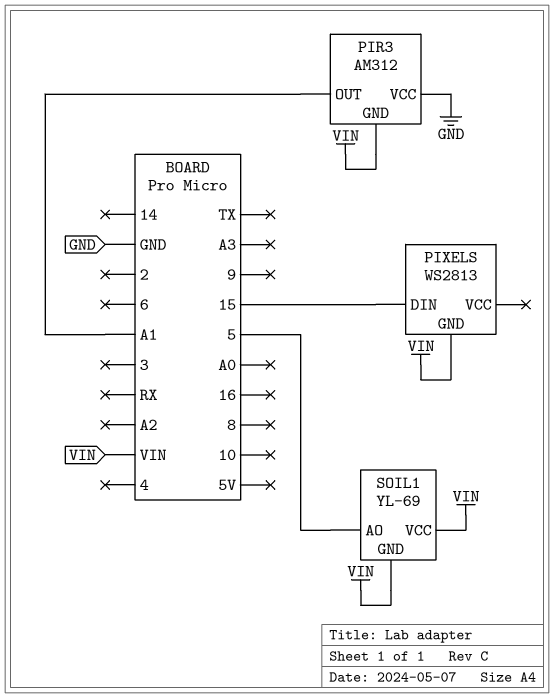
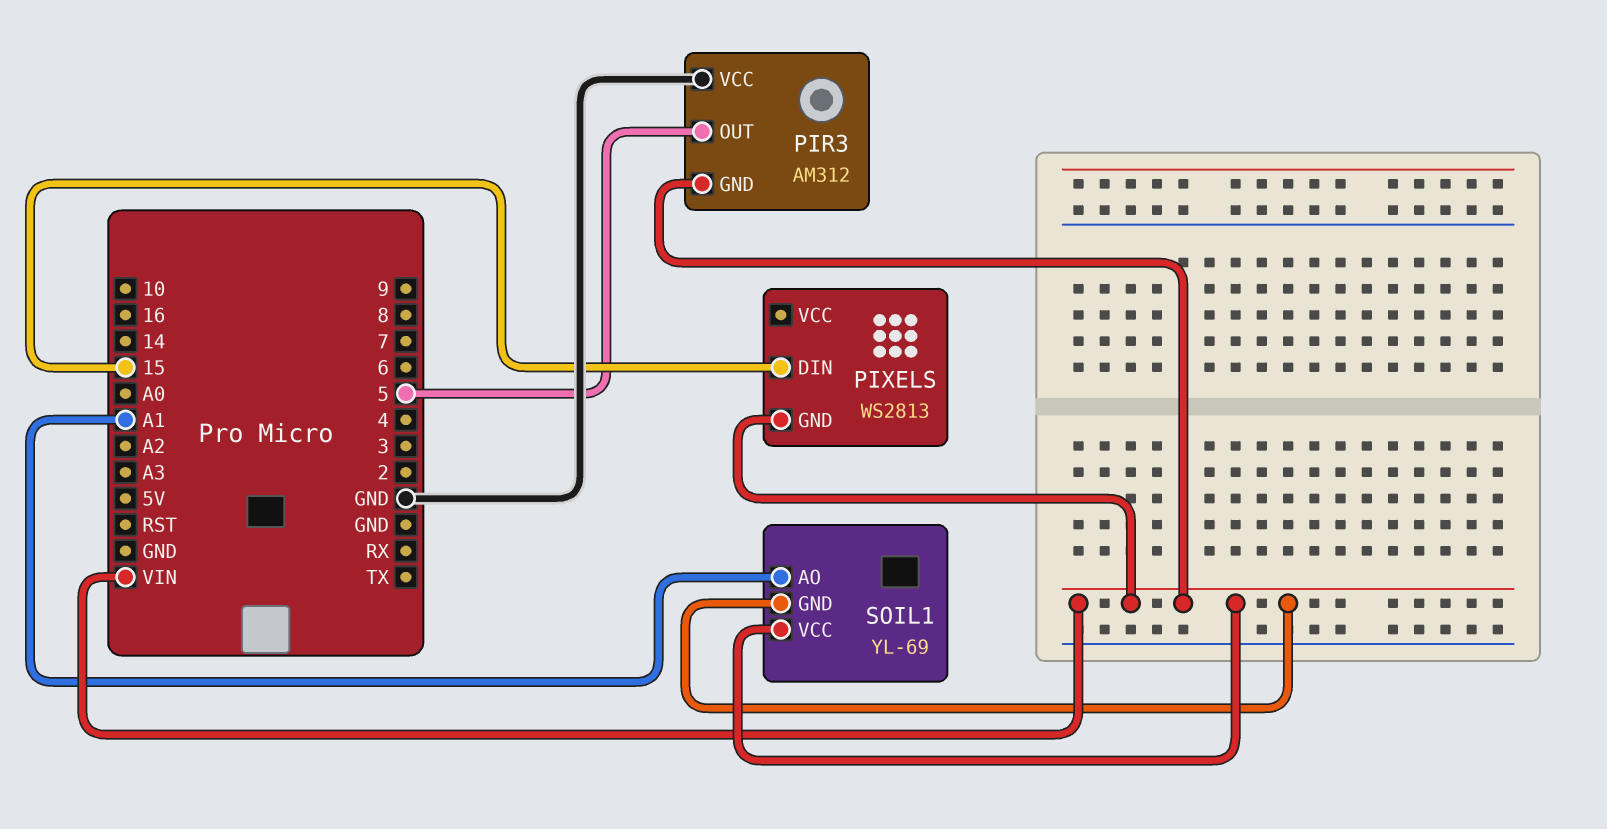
PIR3 pin OUT: A1 -> 5
SOIL1 pin AO: 5 -> A1

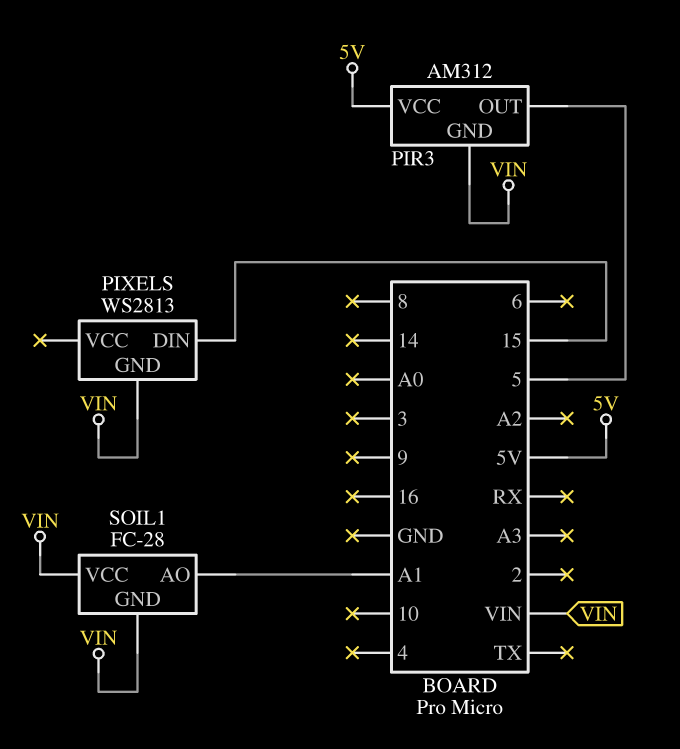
PIR3 pin VCC: GND -> 5V
SOIL1: YL-69 -> FC-28

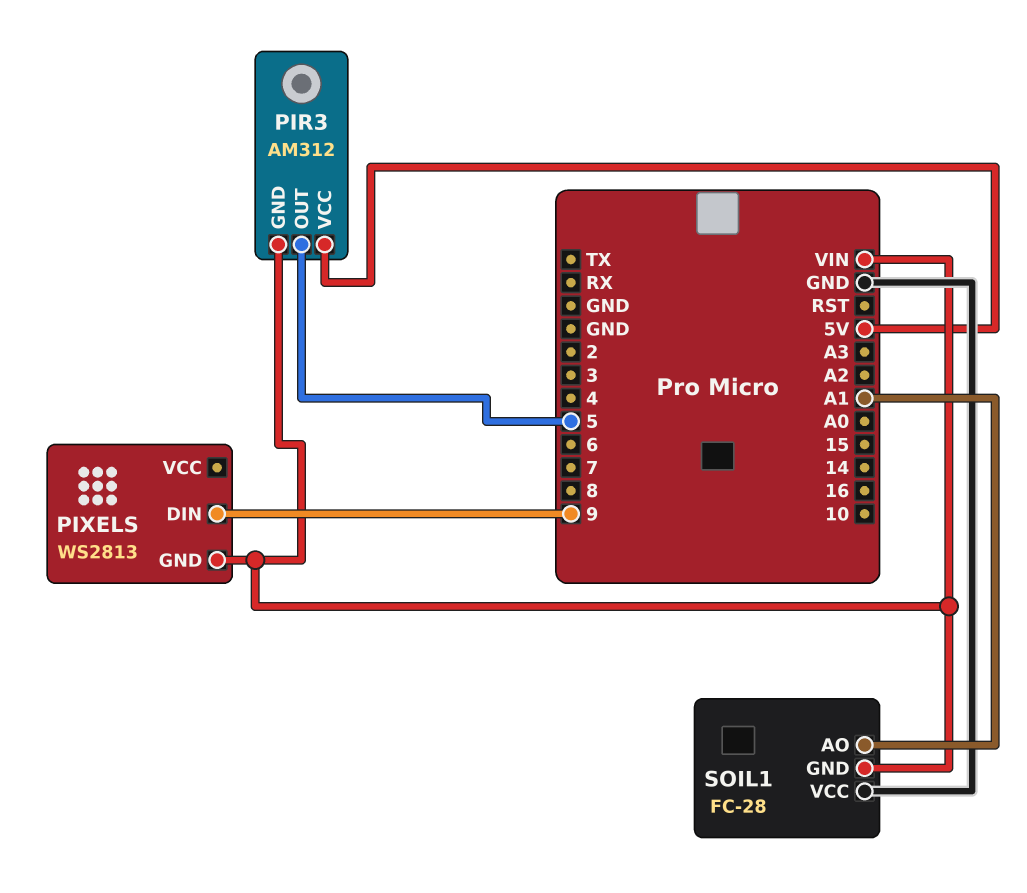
PIXELS pin DIN: 15 -> 9
SOIL1 pin VCC: VIN -> GND

